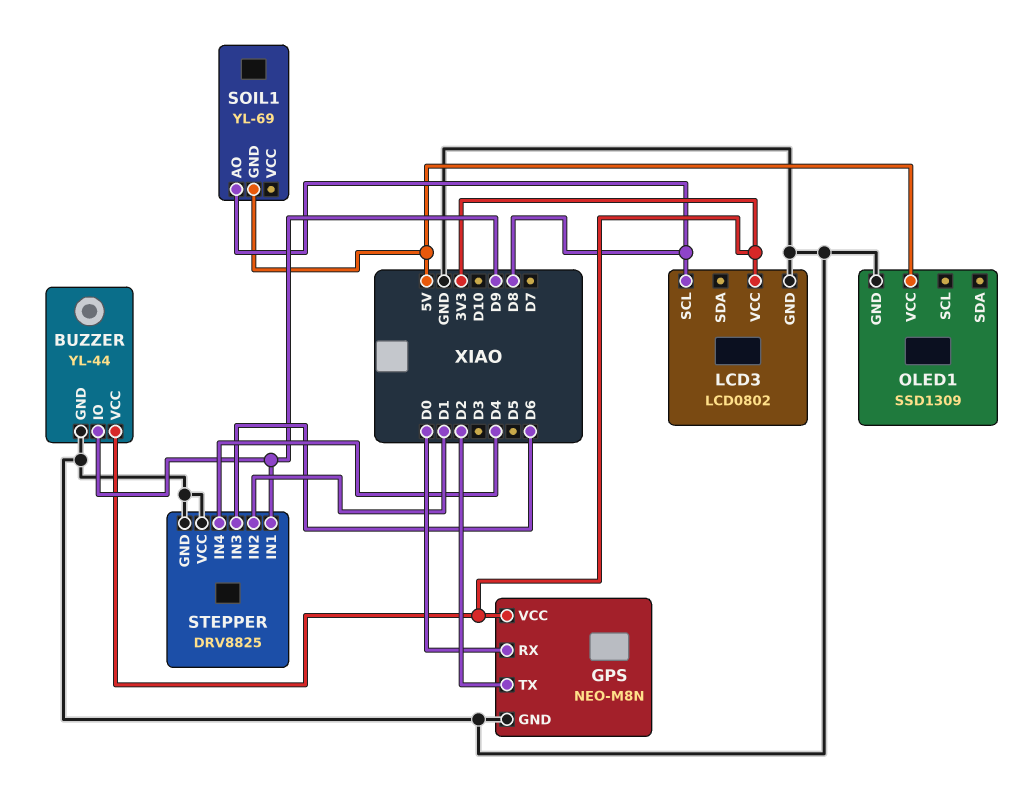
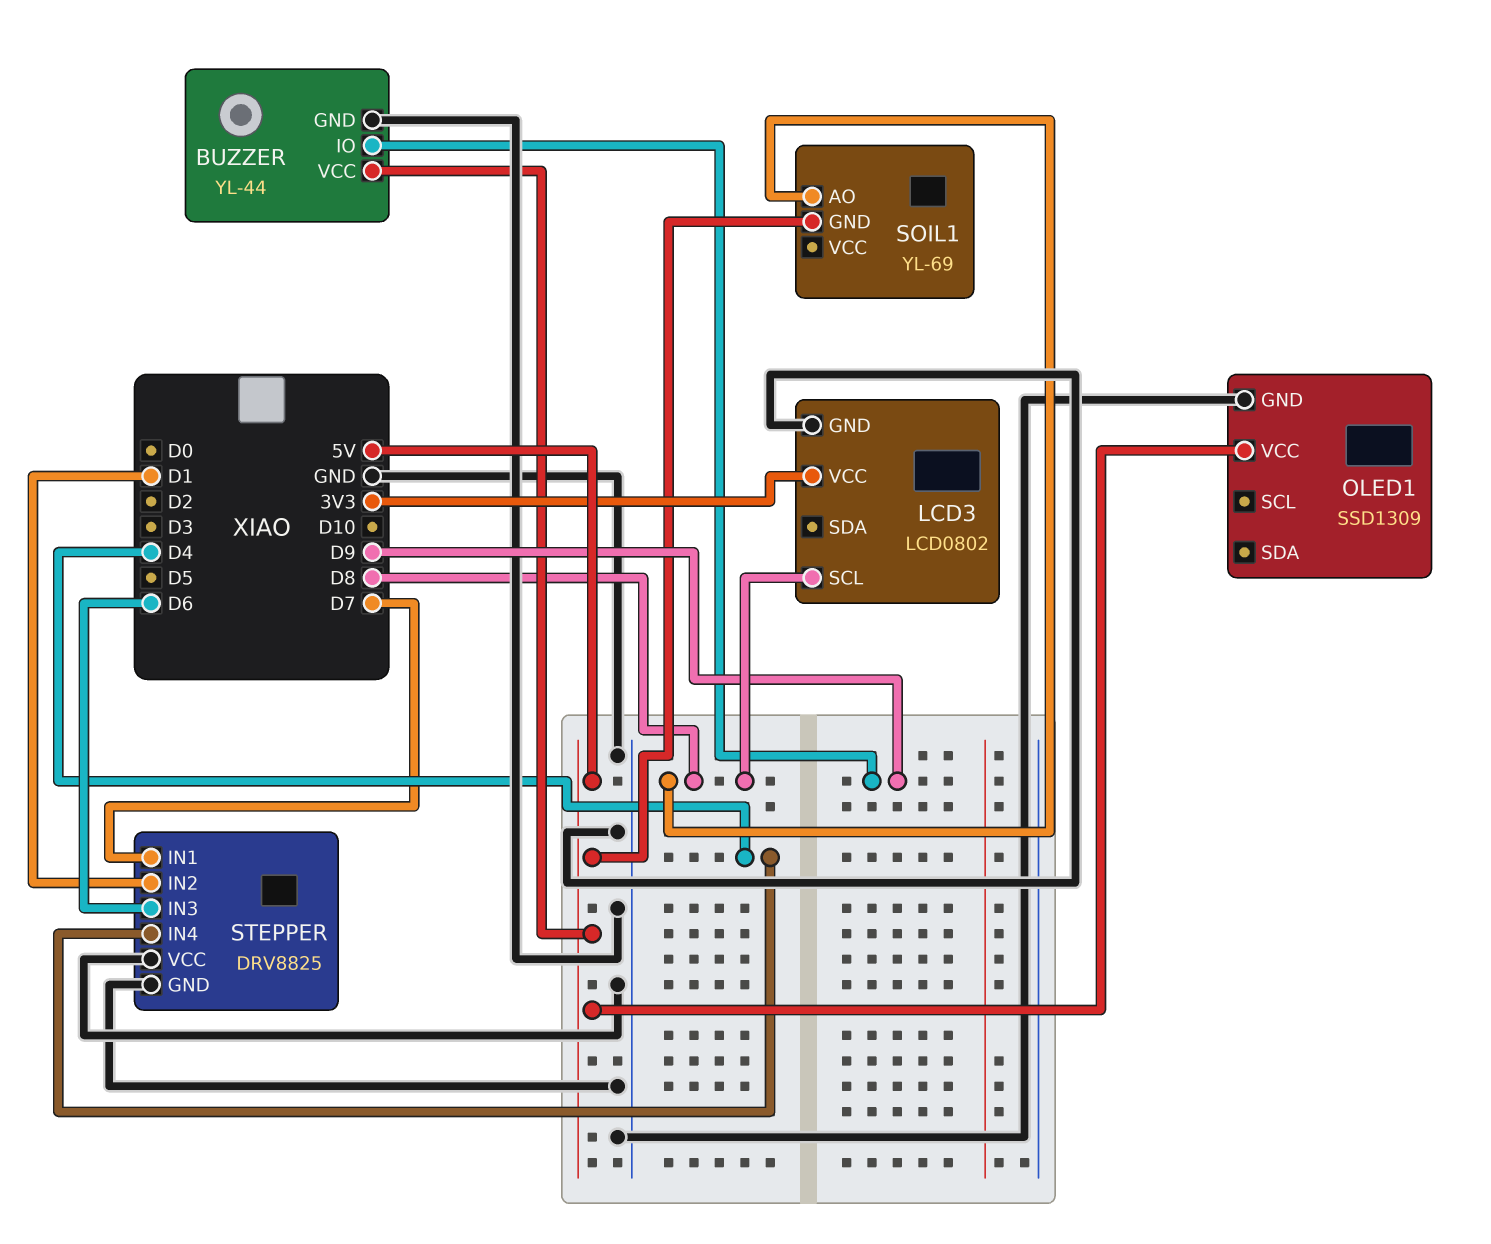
BUZZER pin VCC: 3V3 -> 5V
GPS: NEO-M8N -> none
GPS pin GND: GND -> none
GPS pin RX: D0 -> none
GPS pin TX: D2 -> none
GPS pin VCC: 3V3 -> none
STEPPER pin IN1: D9 -> D7

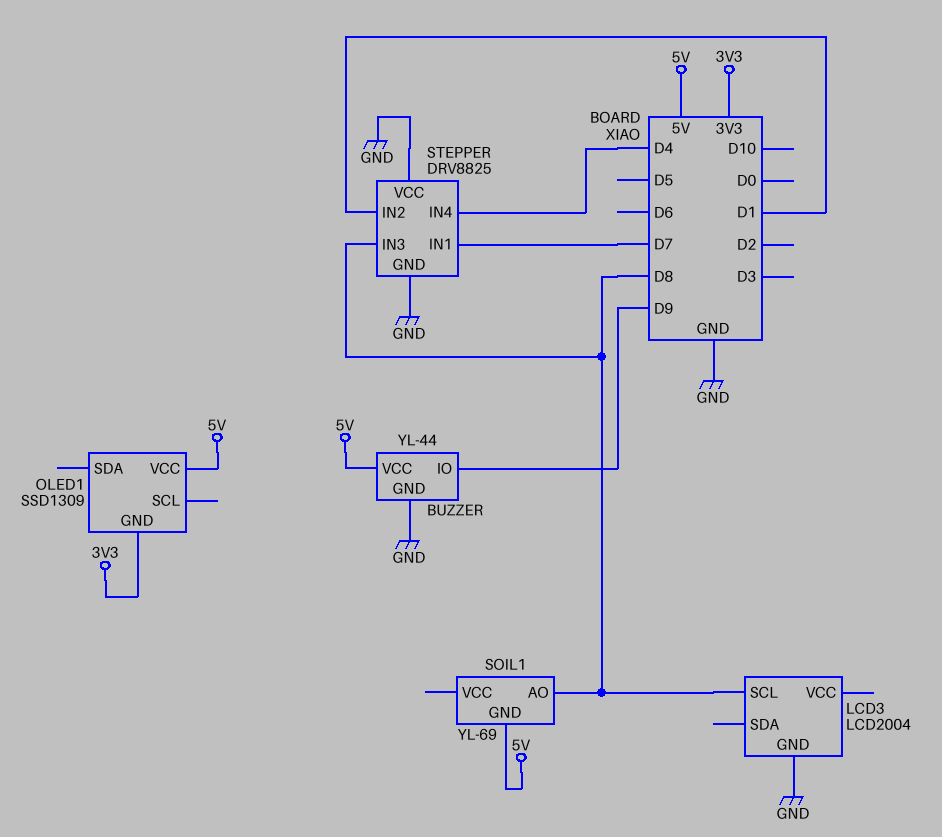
LCD3: LCD0802 -> LCD2004
LCD3 pin VCC: 3V3 -> none
OLED1 pin GND: GND -> 3V3
STEPPER pin IN3: D6 -> D8

